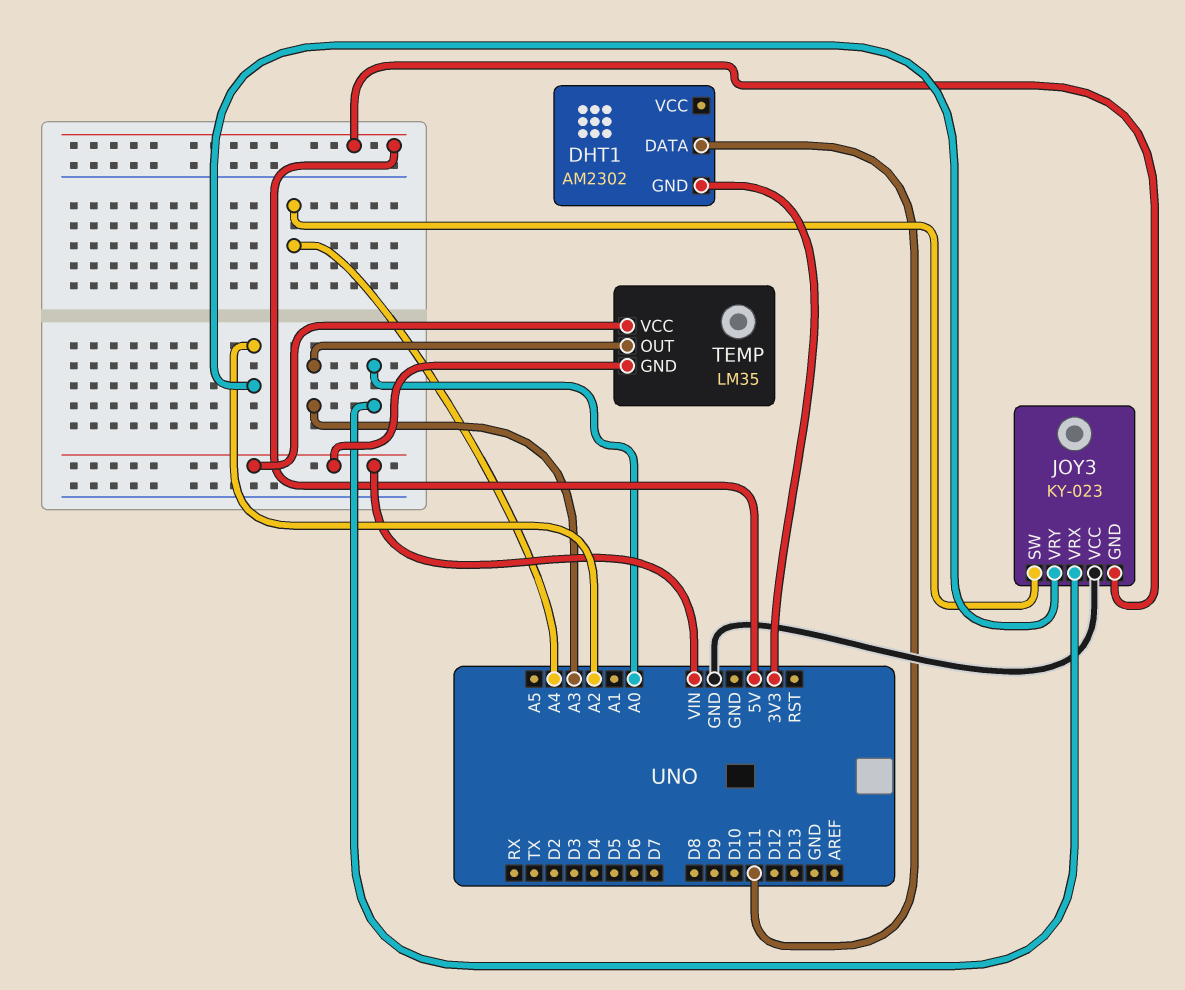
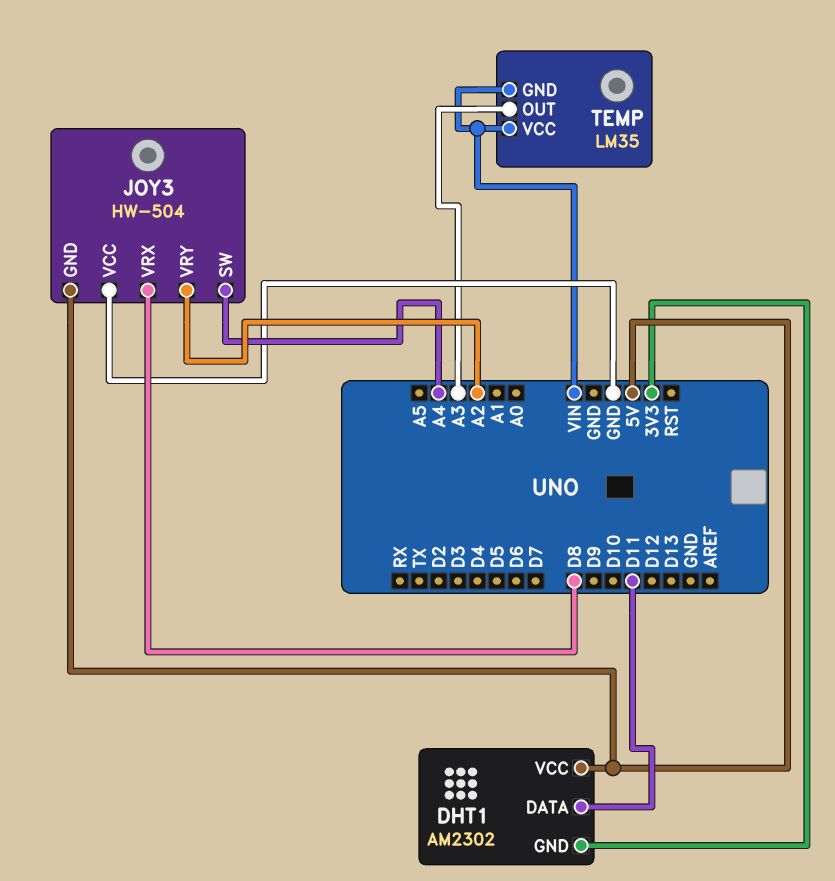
DHT1 pin VCC: none -> 5V
JOY3: KY-023 -> HW-504
JOY3 pin VRX: A0 -> D8

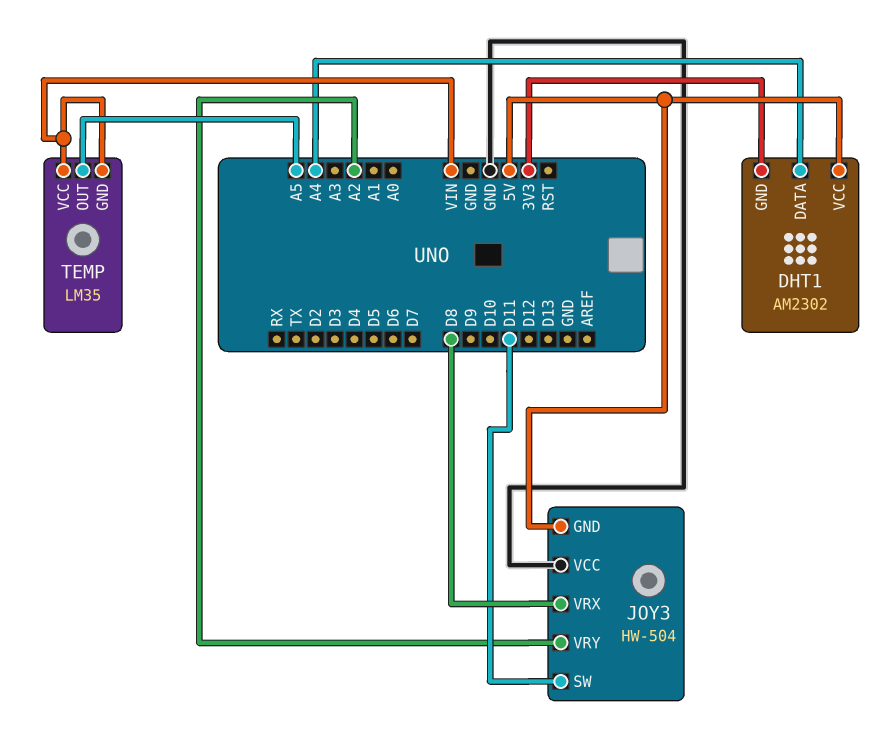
DHT1 pin DATA: D11 -> A4
JOY3 pin SW: A4 -> D11
TEMP pin OUT: A3 -> A5

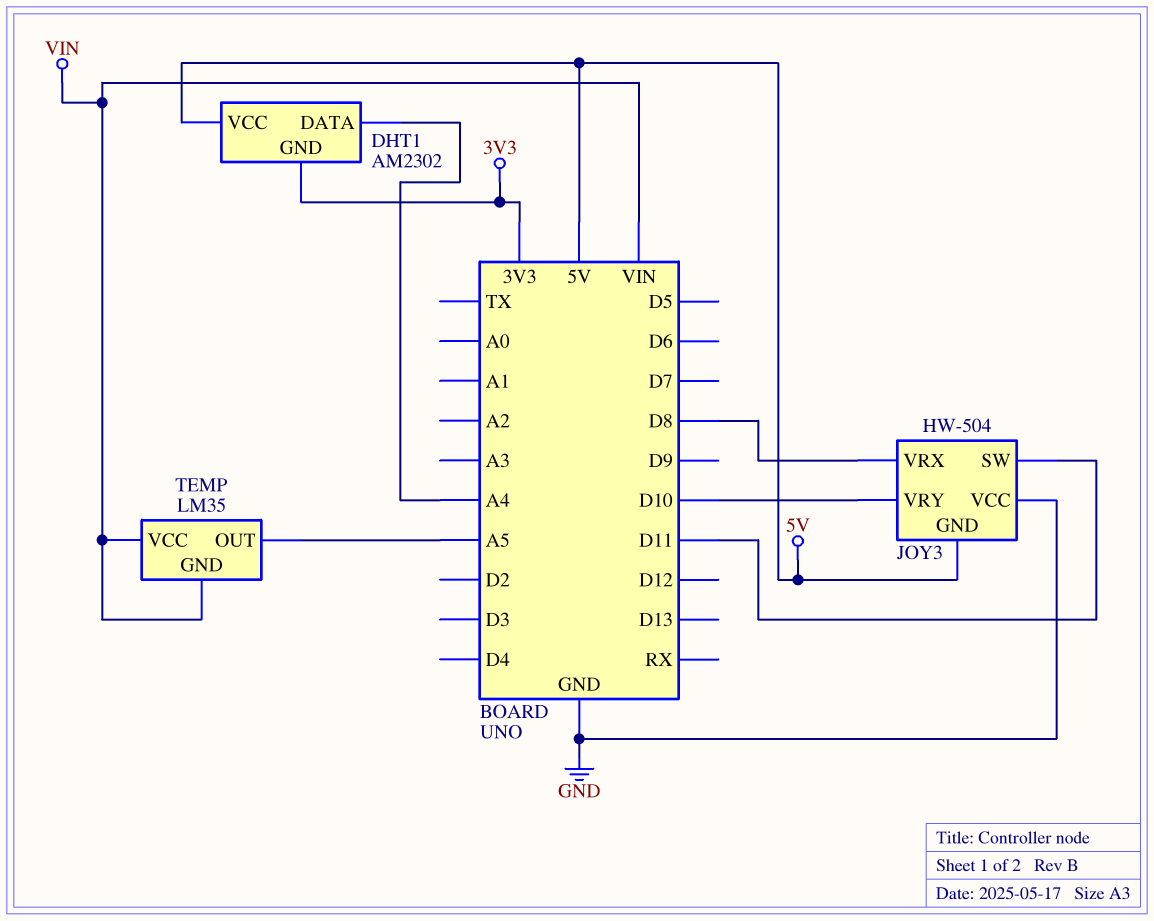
JOY3 pin VRY: A2 -> D10

